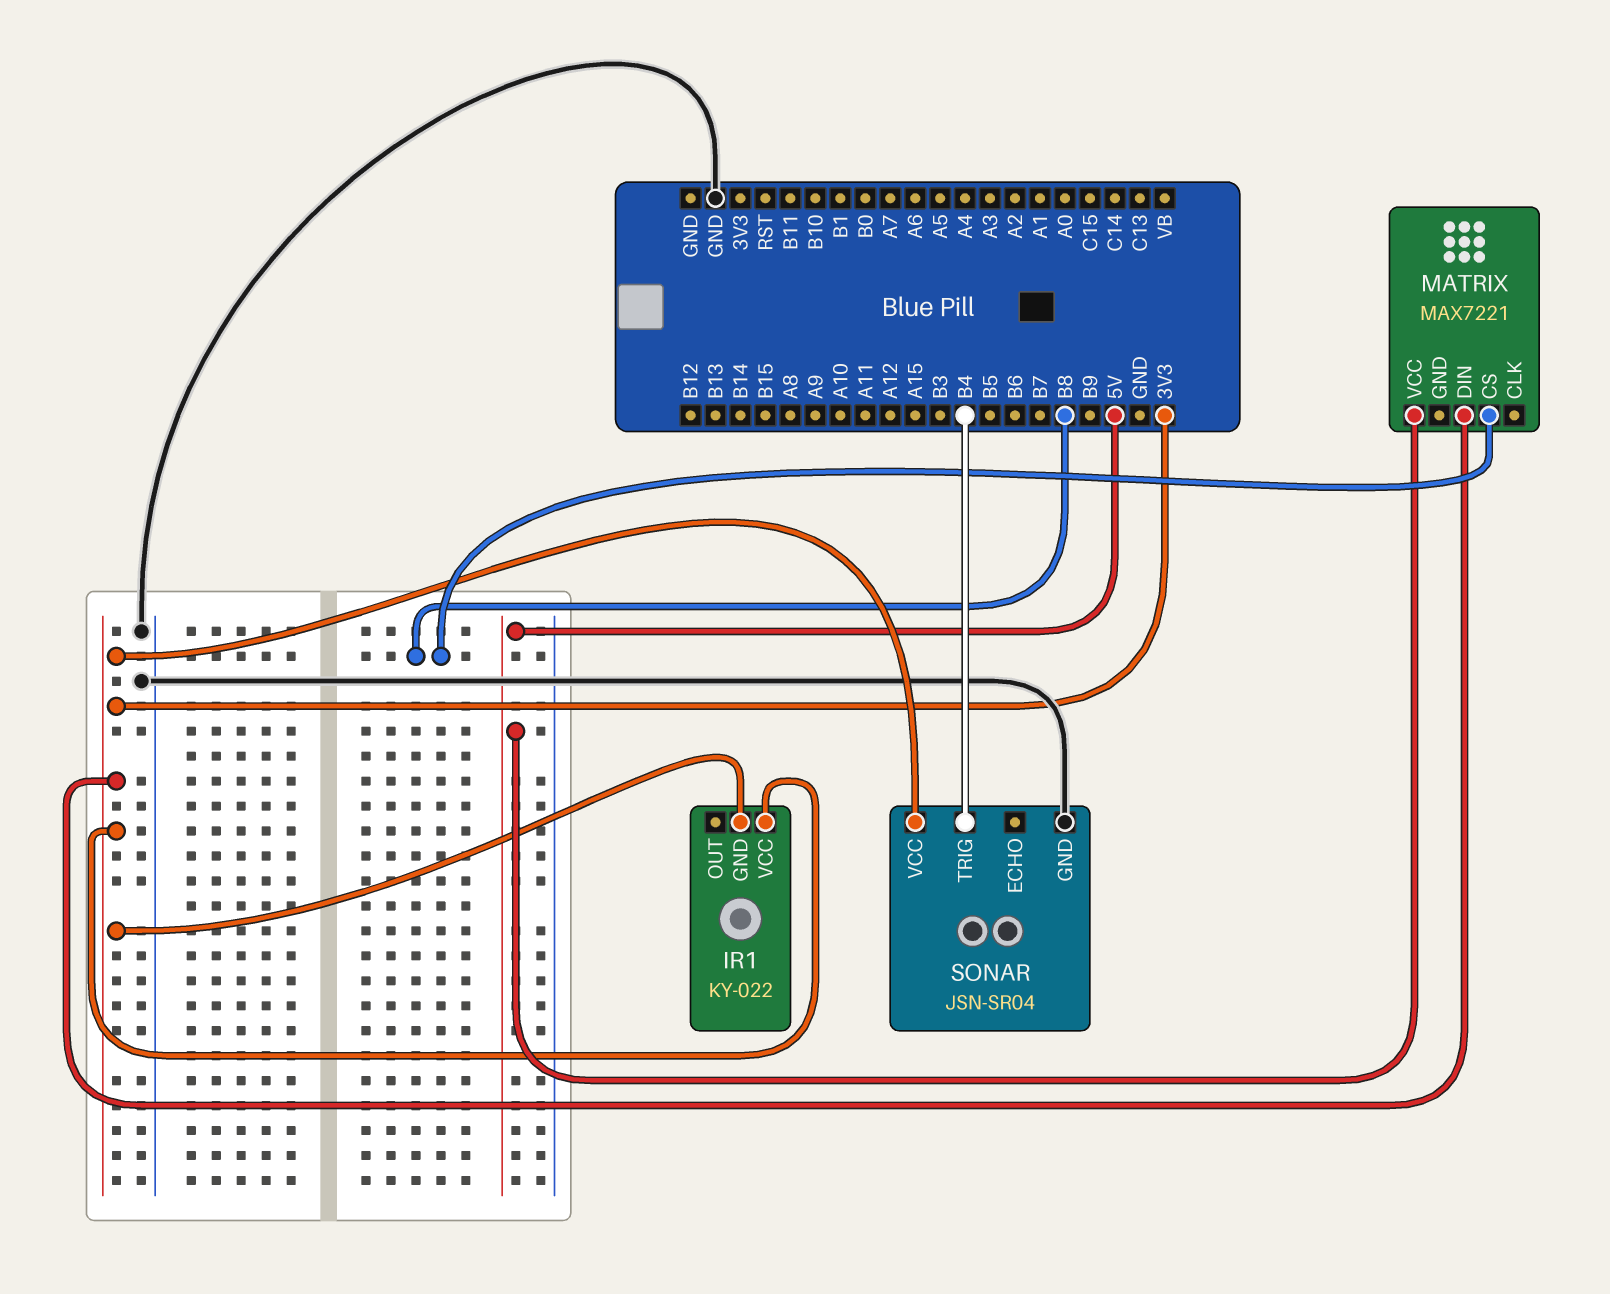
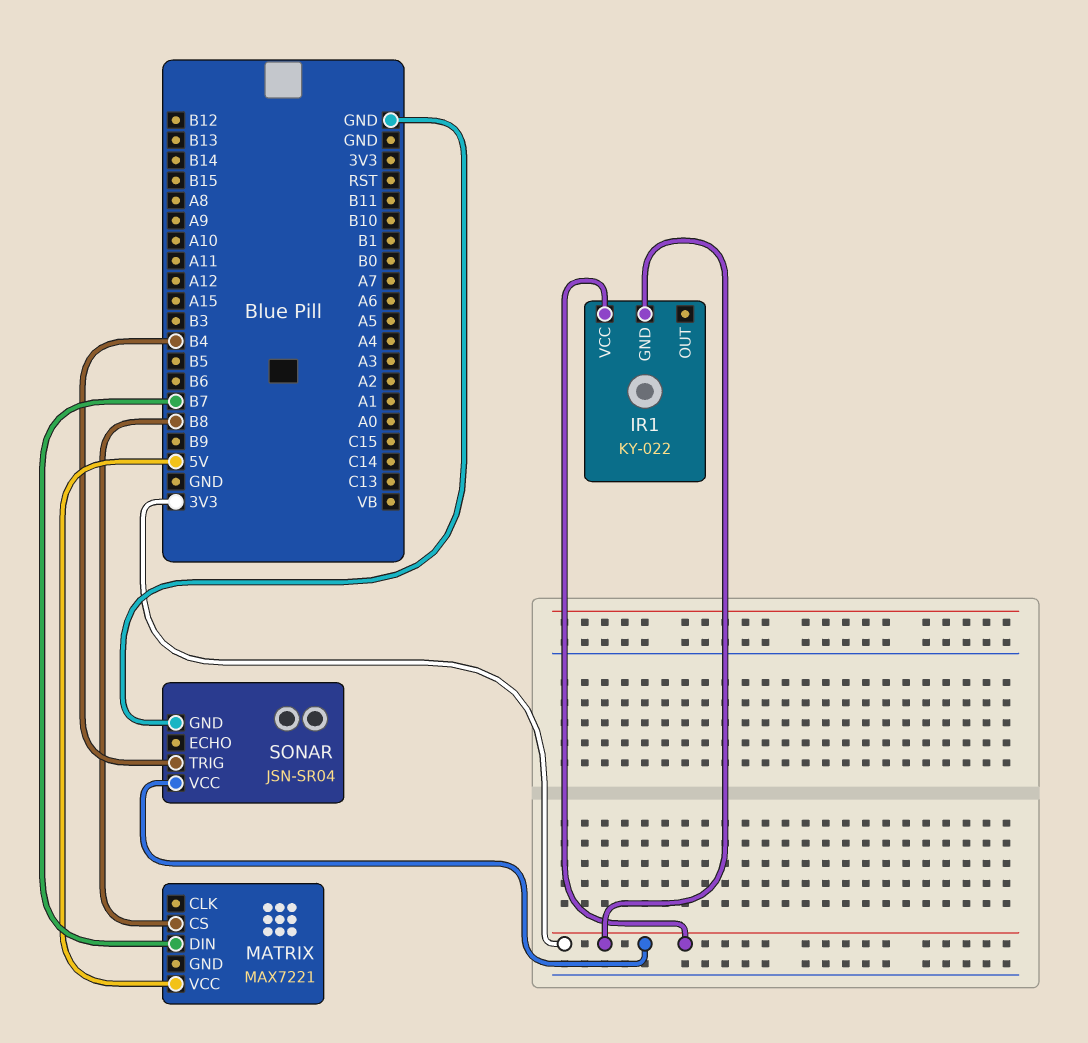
MATRIX pin DIN: 3V3 -> B7

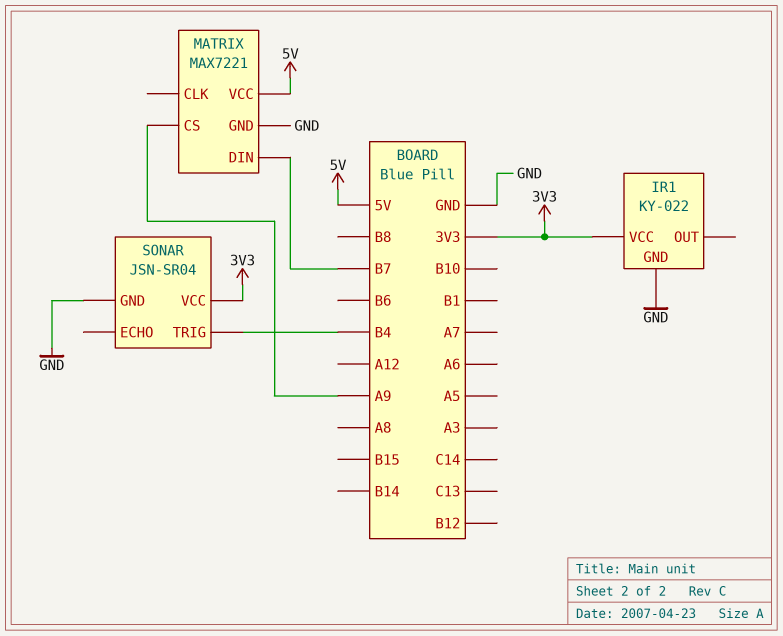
IR1 pin GND: 3V3 -> GND
MATRIX pin CS: B8 -> A9
MATRIX pin GND: none -> GND

